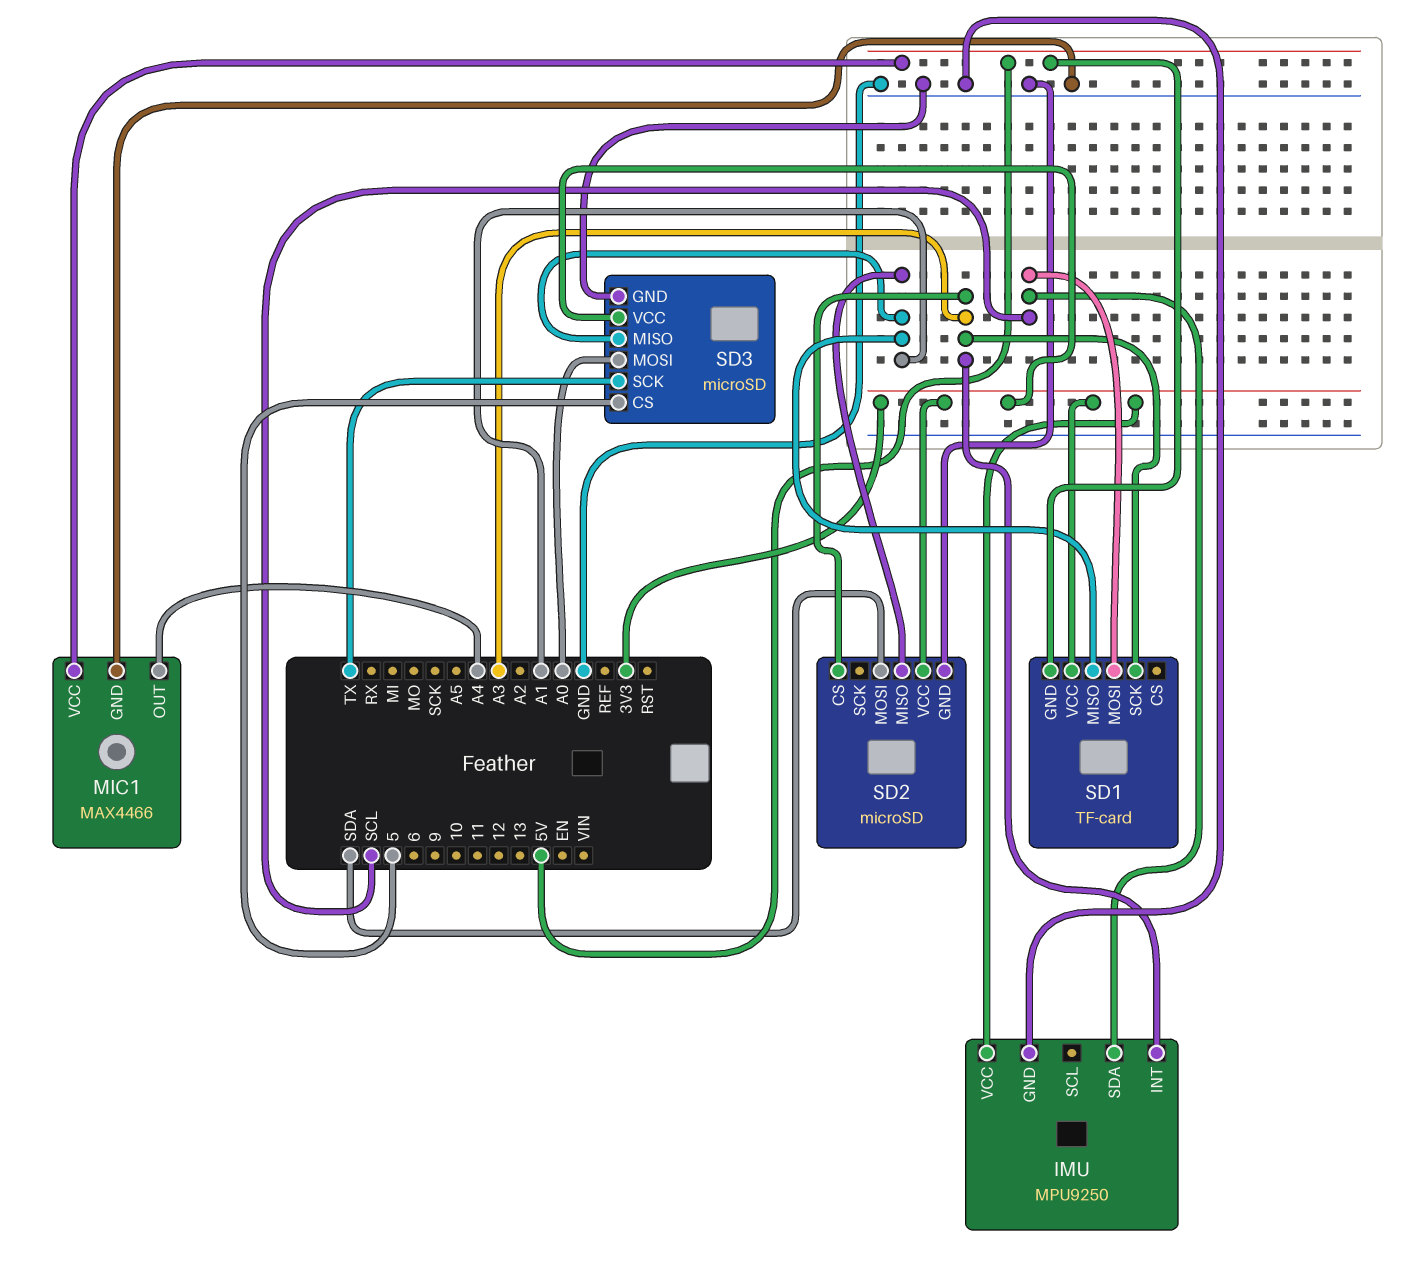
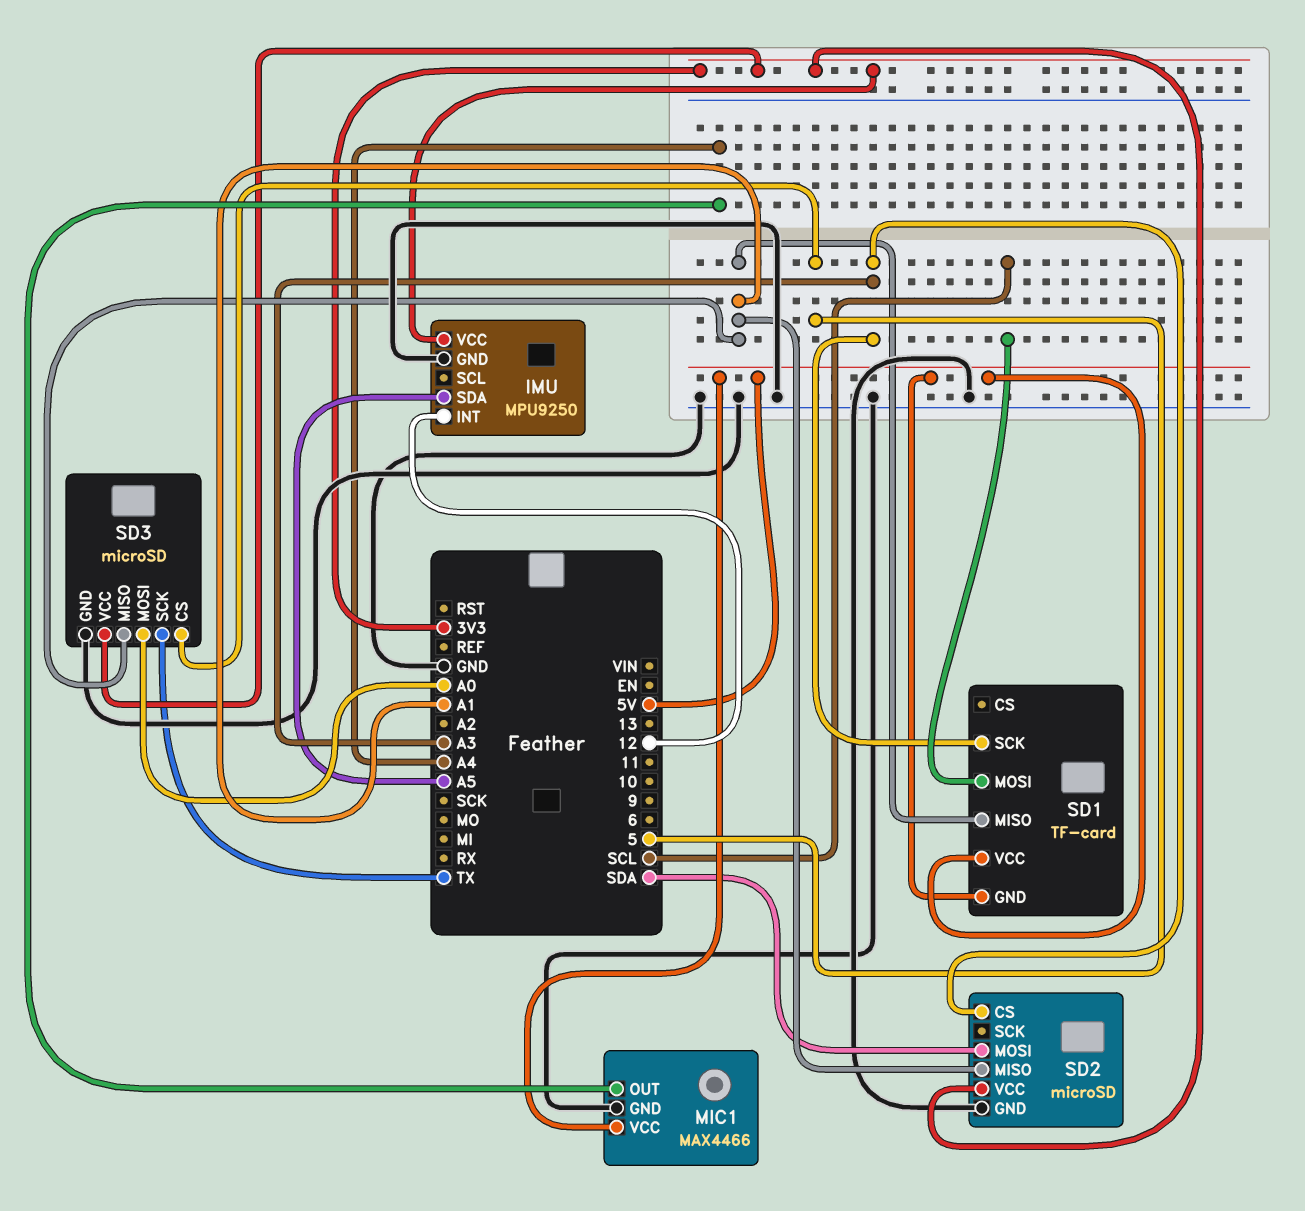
IMU pin INT: A3 -> 12
IMU pin SDA: SCL -> A5
SD1 pin VCC: 3V3 -> 5V

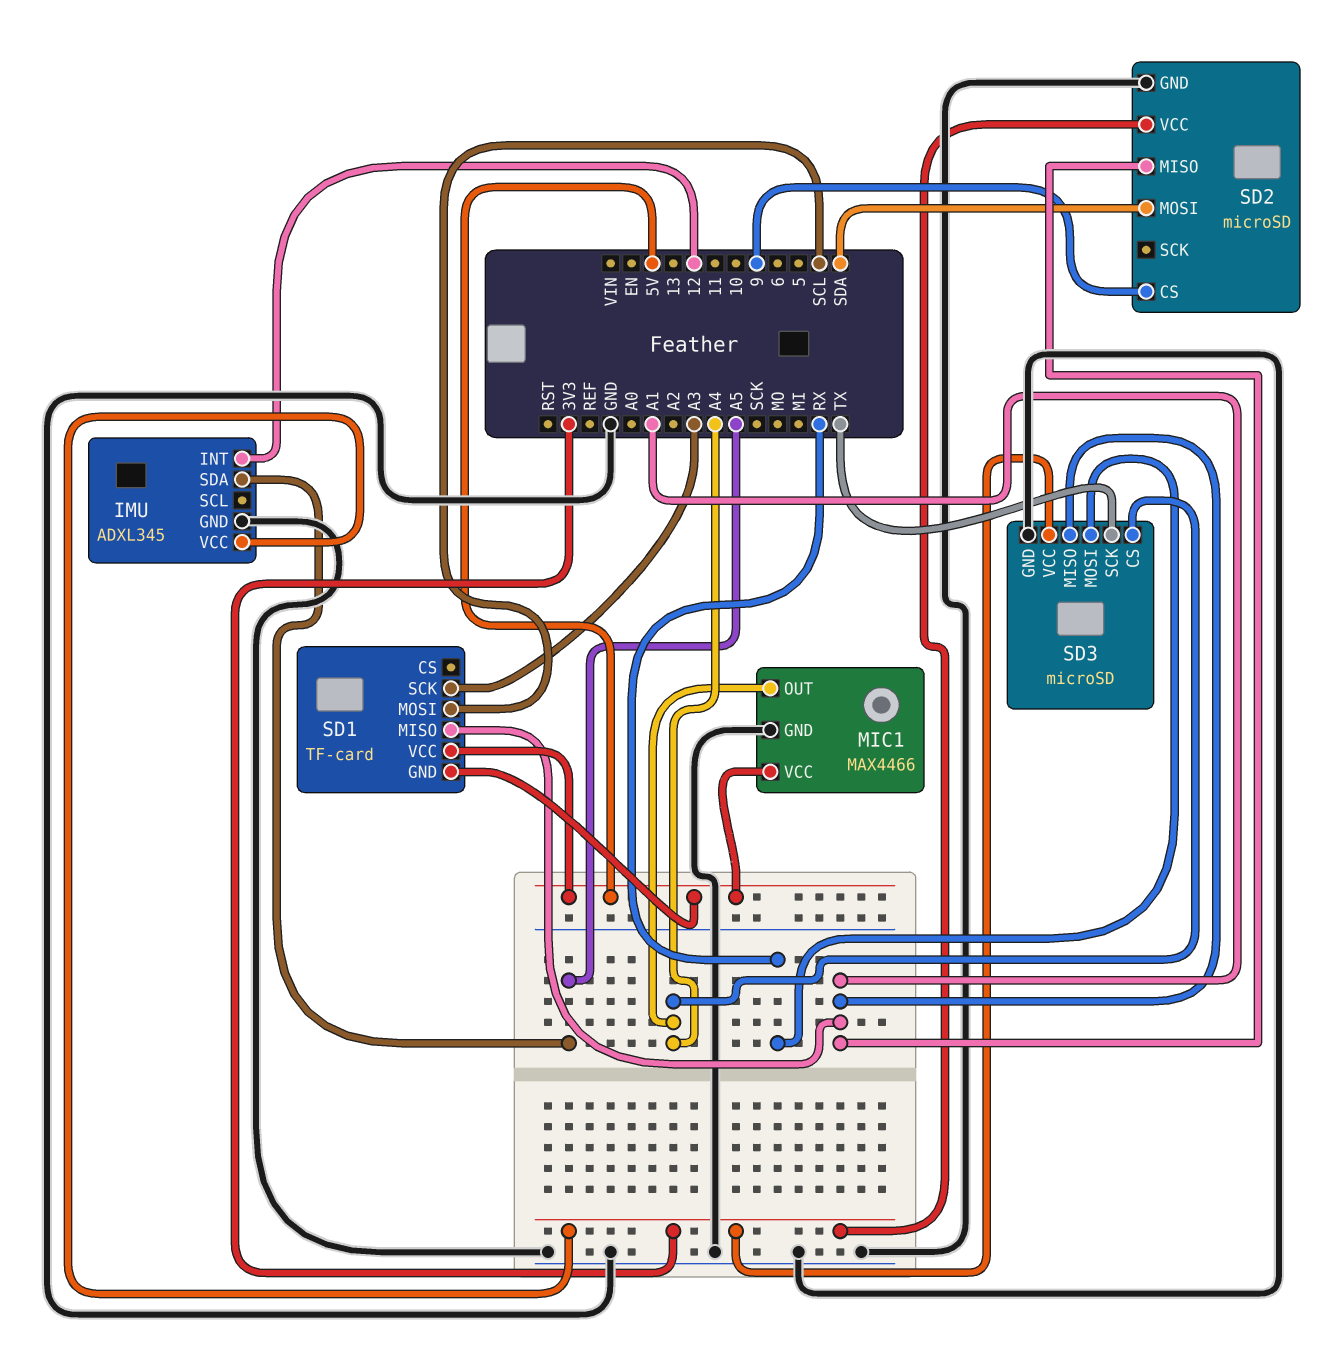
IMU: MPU9250 -> ADXL345
SD2 pin CS: A3 -> 9
SD3 pin CS: 5 -> A4
SD3 pin MOSI: A0 -> RX

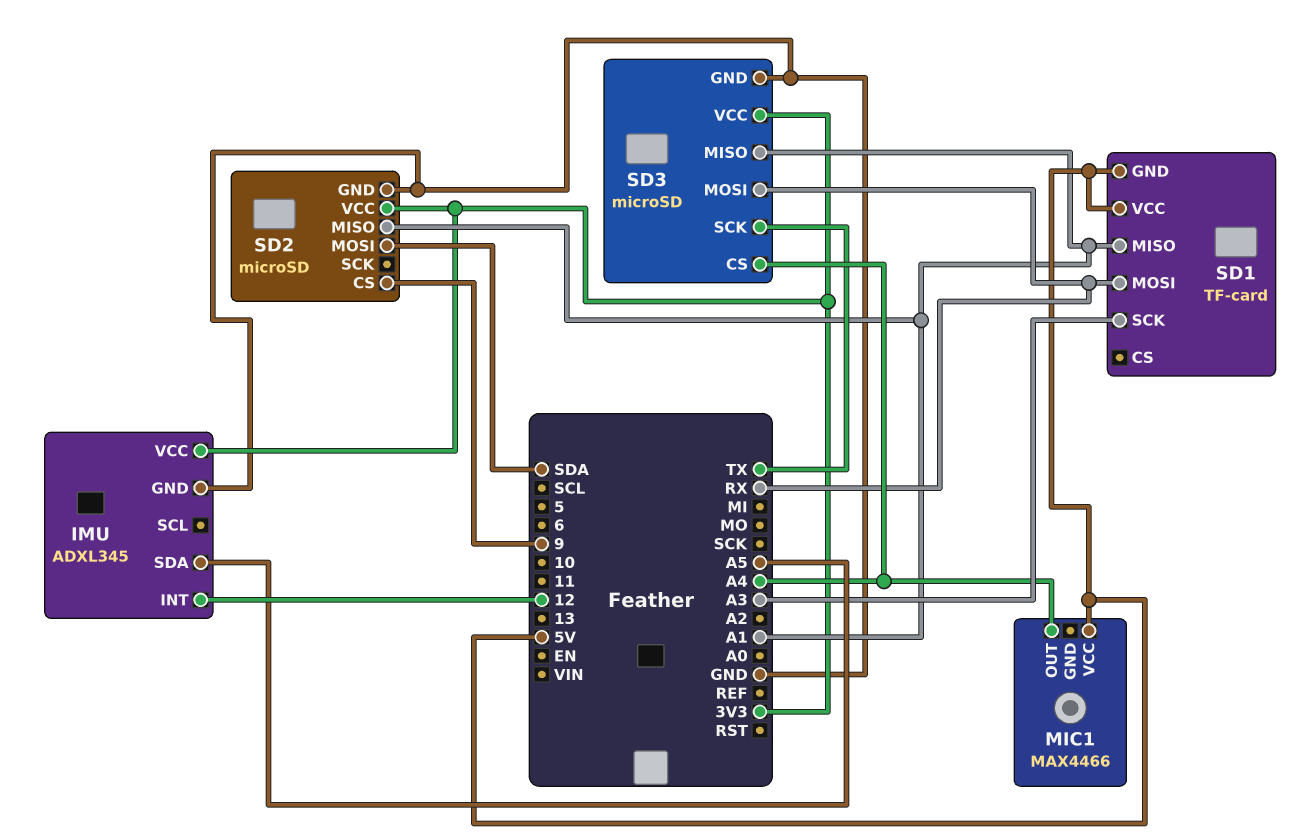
MIC1 pin GND: GND -> none
SD1 pin MOSI: SCL -> RX

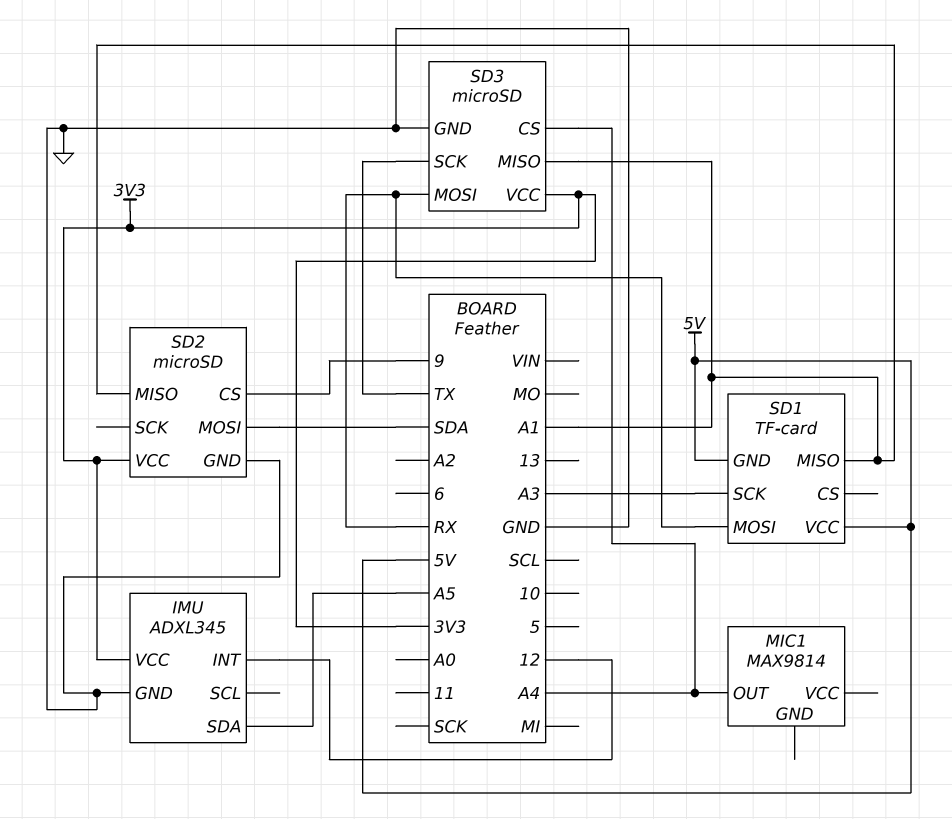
MIC1: MAX4466 -> MAX9814
MIC1 pin VCC: 5V -> none

